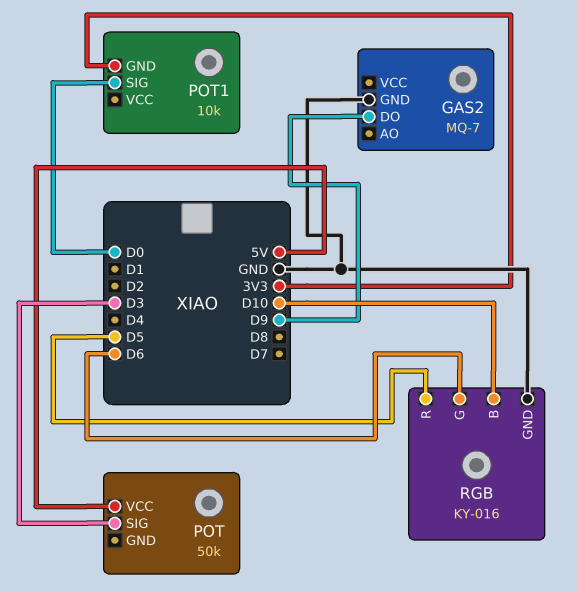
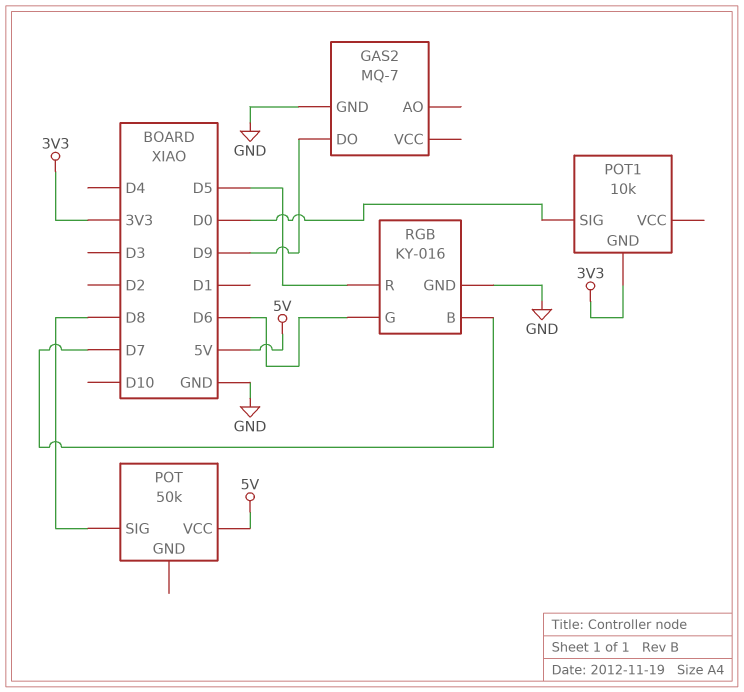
POT pin SIG: D3 -> D8
RGB pin B: D10 -> D7

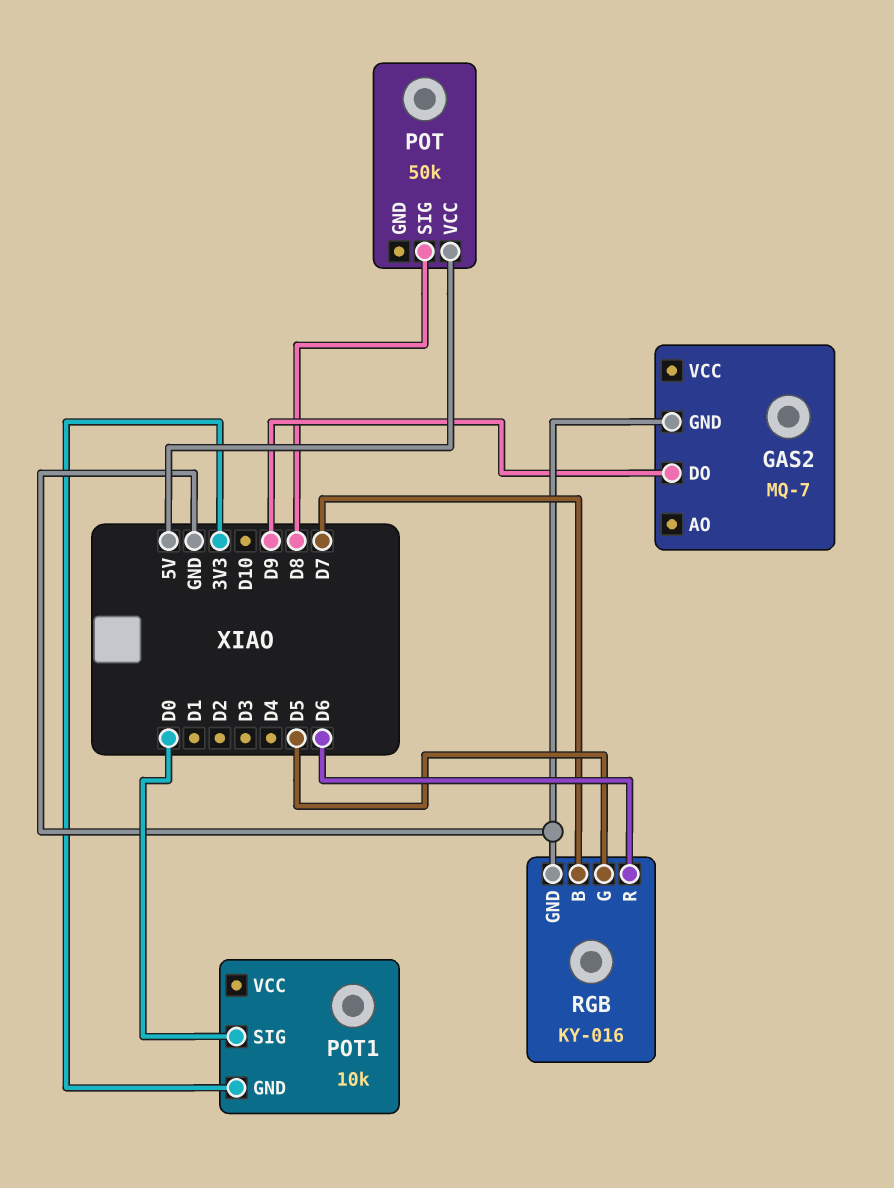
RGB pin G: D6 -> D5
RGB pin R: D5 -> D6

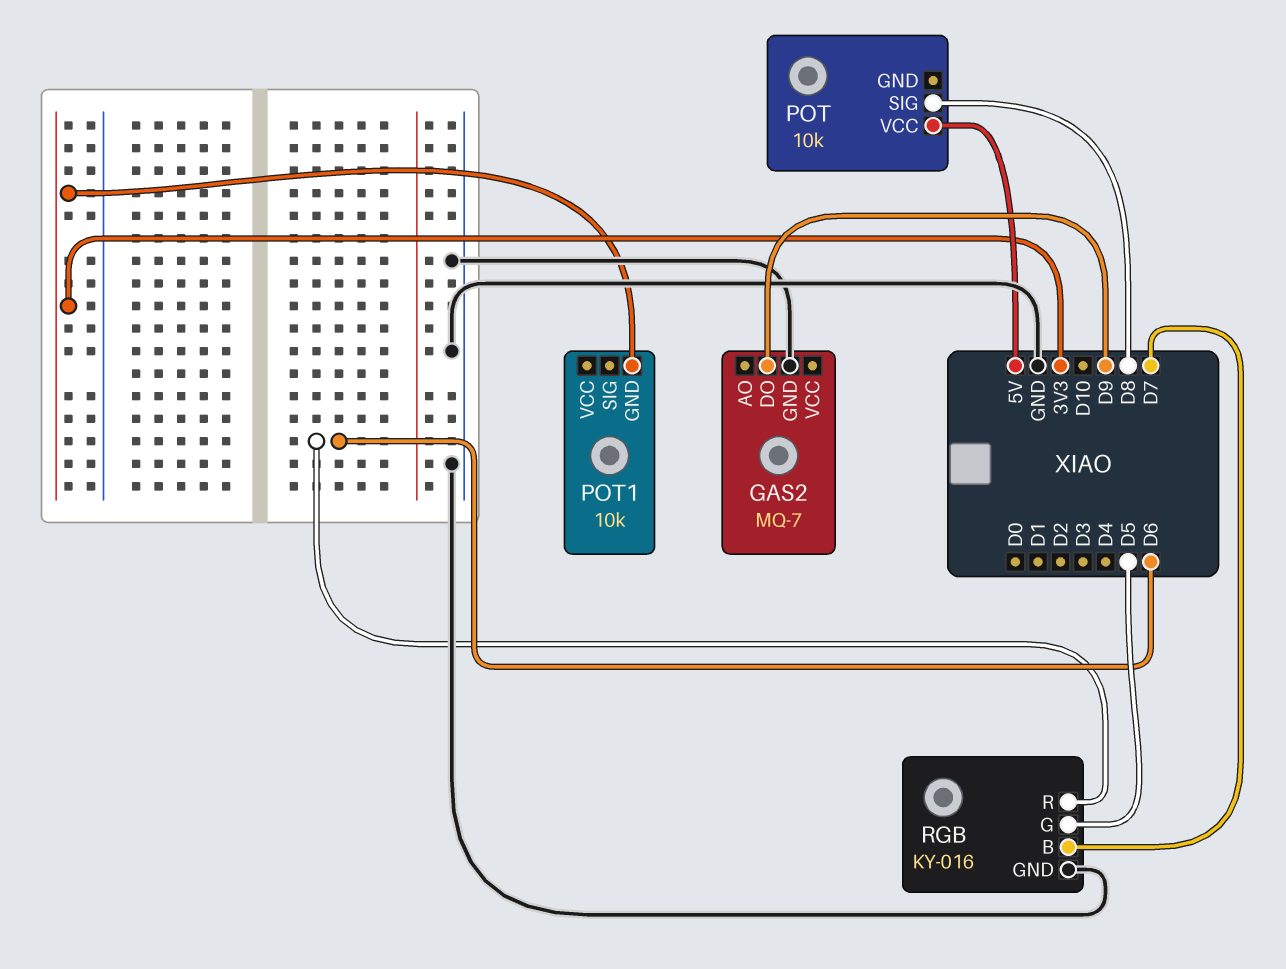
POT: 50k -> 10k
POT1 pin SIG: D0 -> none

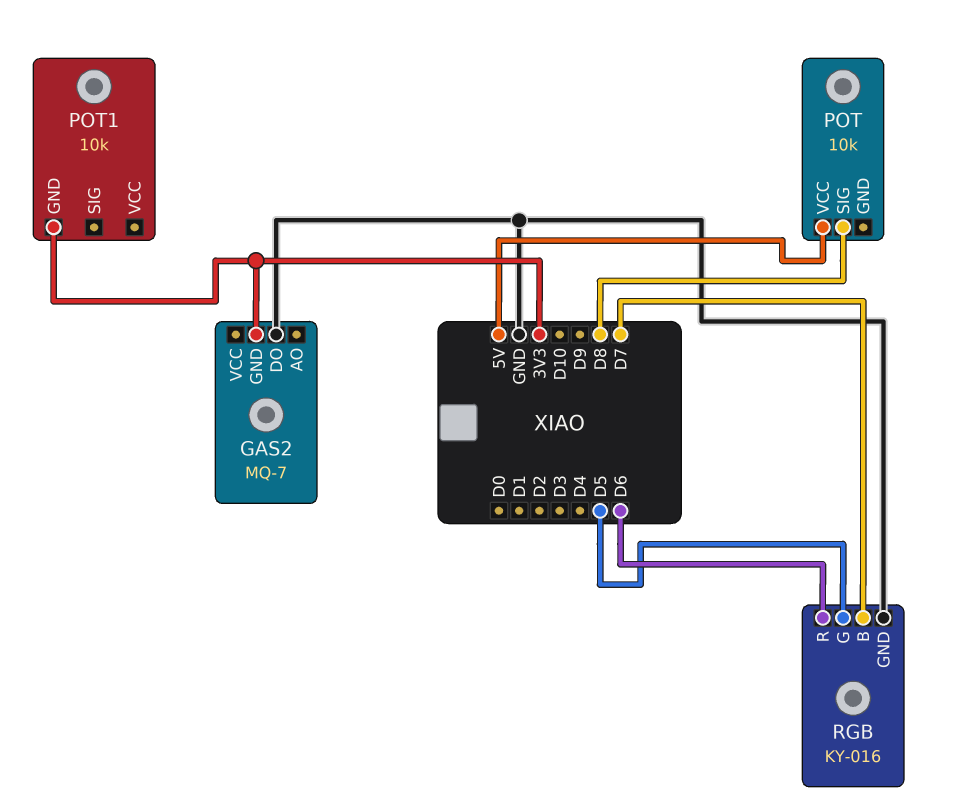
GAS2 pin DO: D9 -> GND
GAS2 pin GND: GND -> 3V3

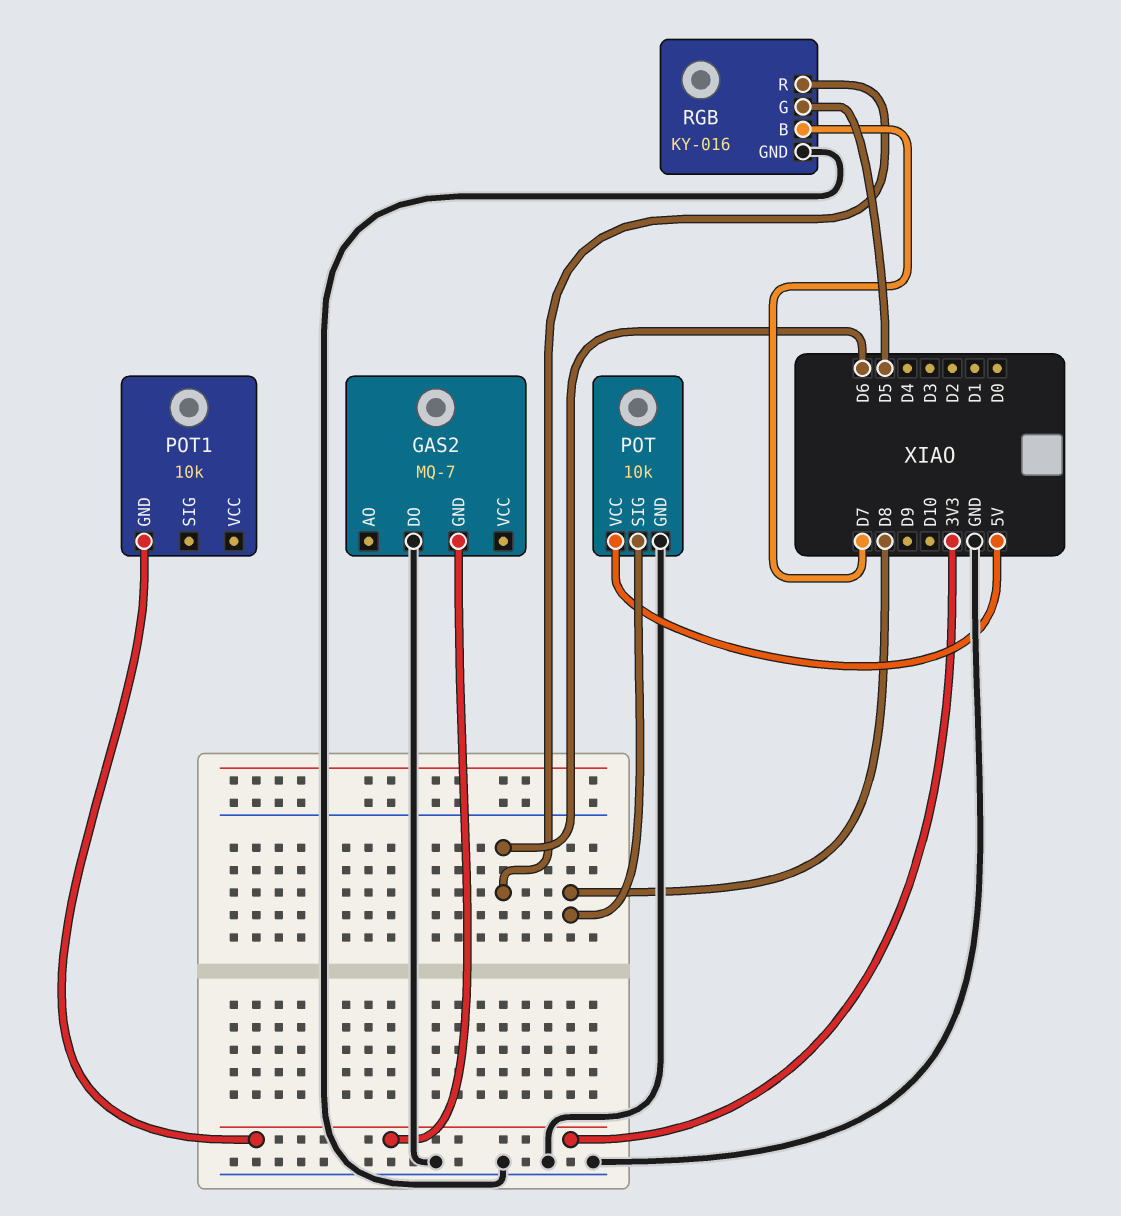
POT pin GND: none -> GND

